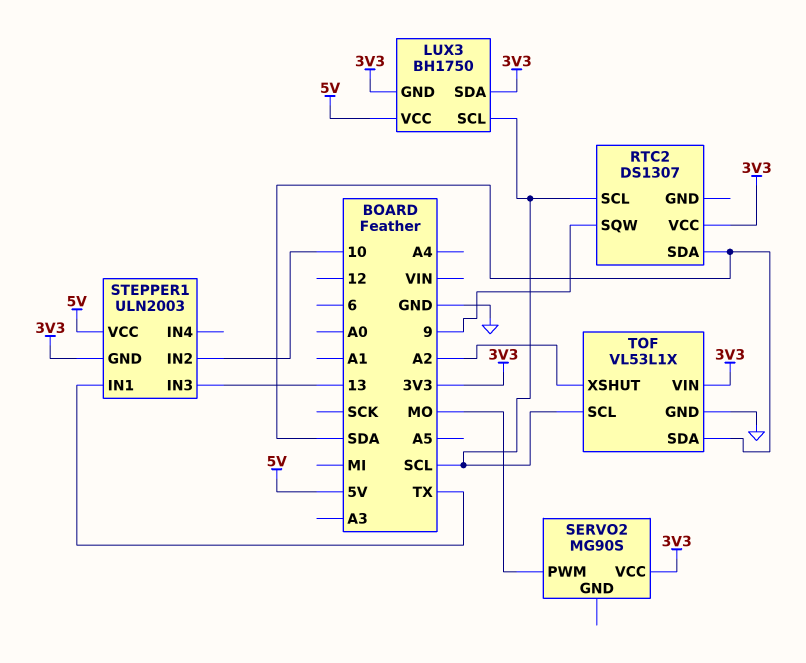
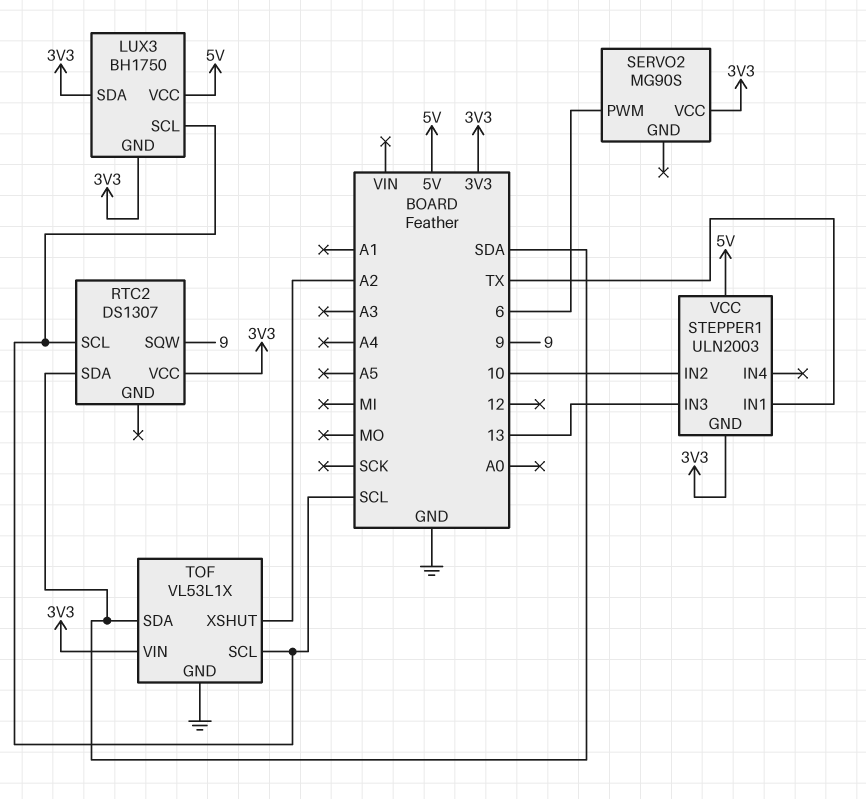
SERVO2 pin PWM: MO -> 6

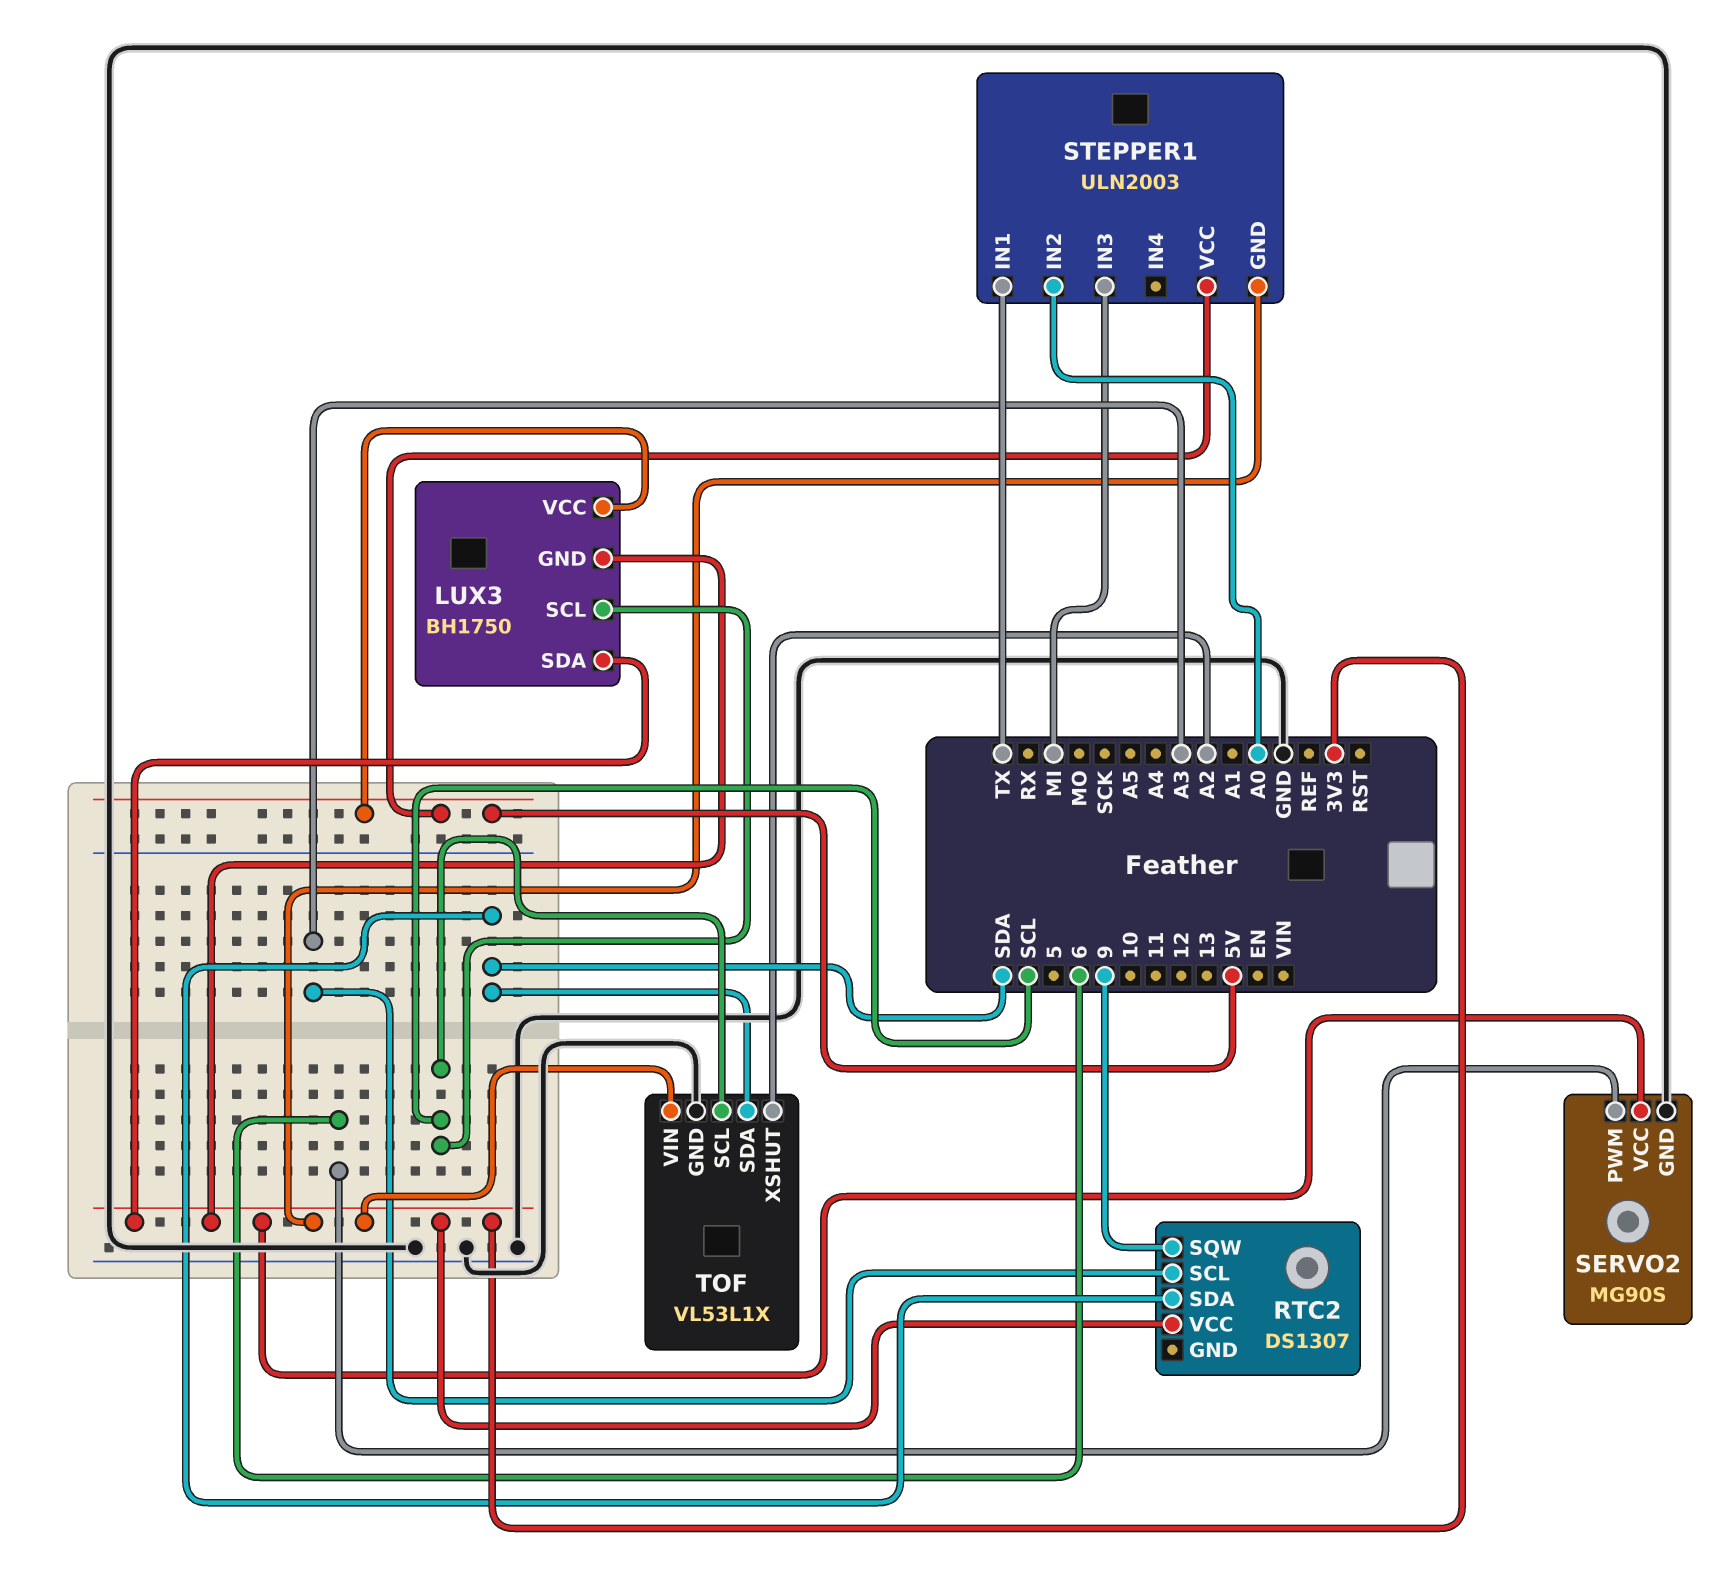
RTC2 pin SCL: SCL -> A3
SERVO2 pin GND: none -> GND
STEPPER1 pin IN2: 10 -> A0
STEPPER1 pin IN3: 13 -> MI

